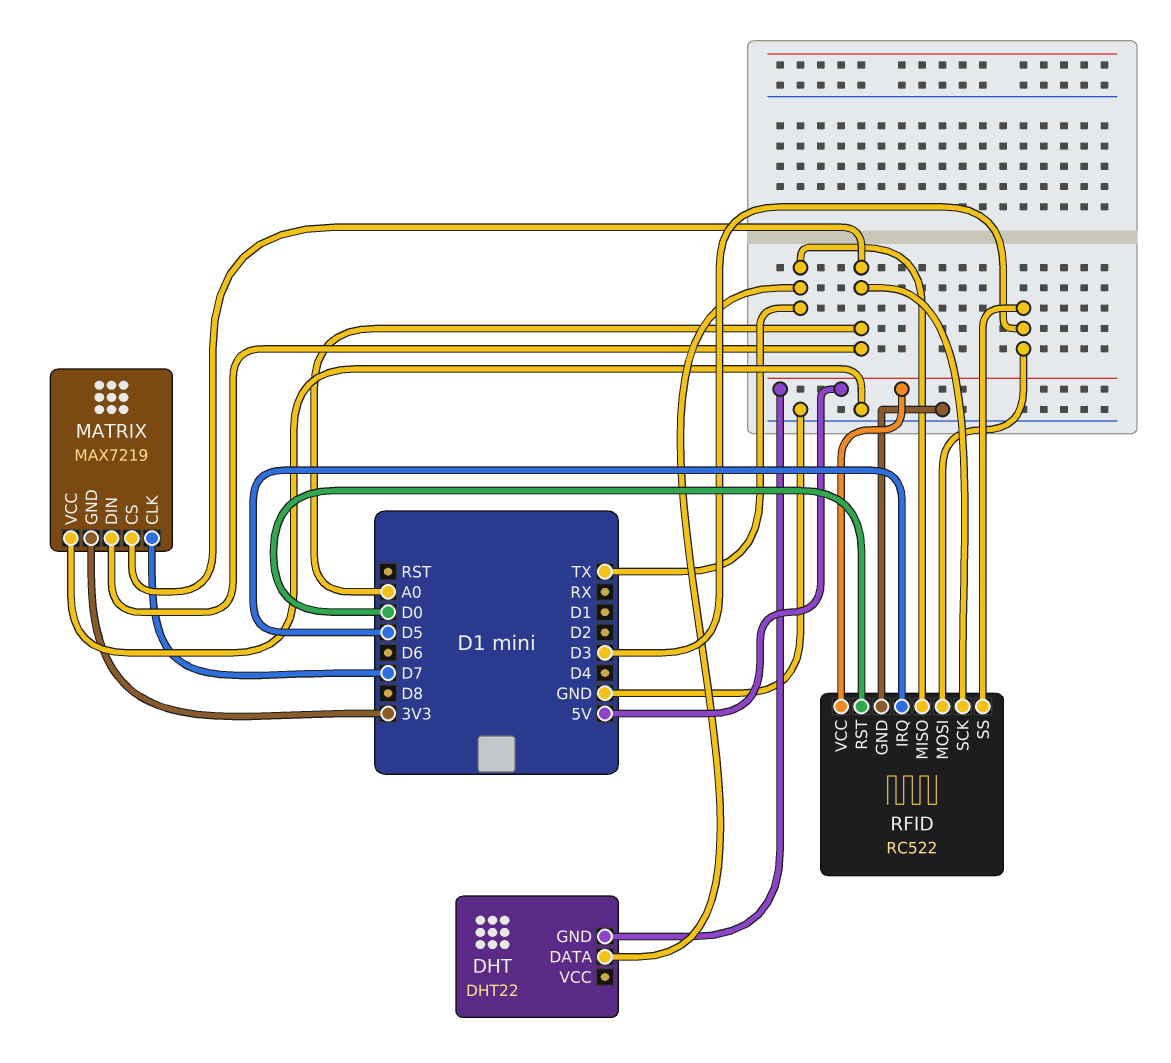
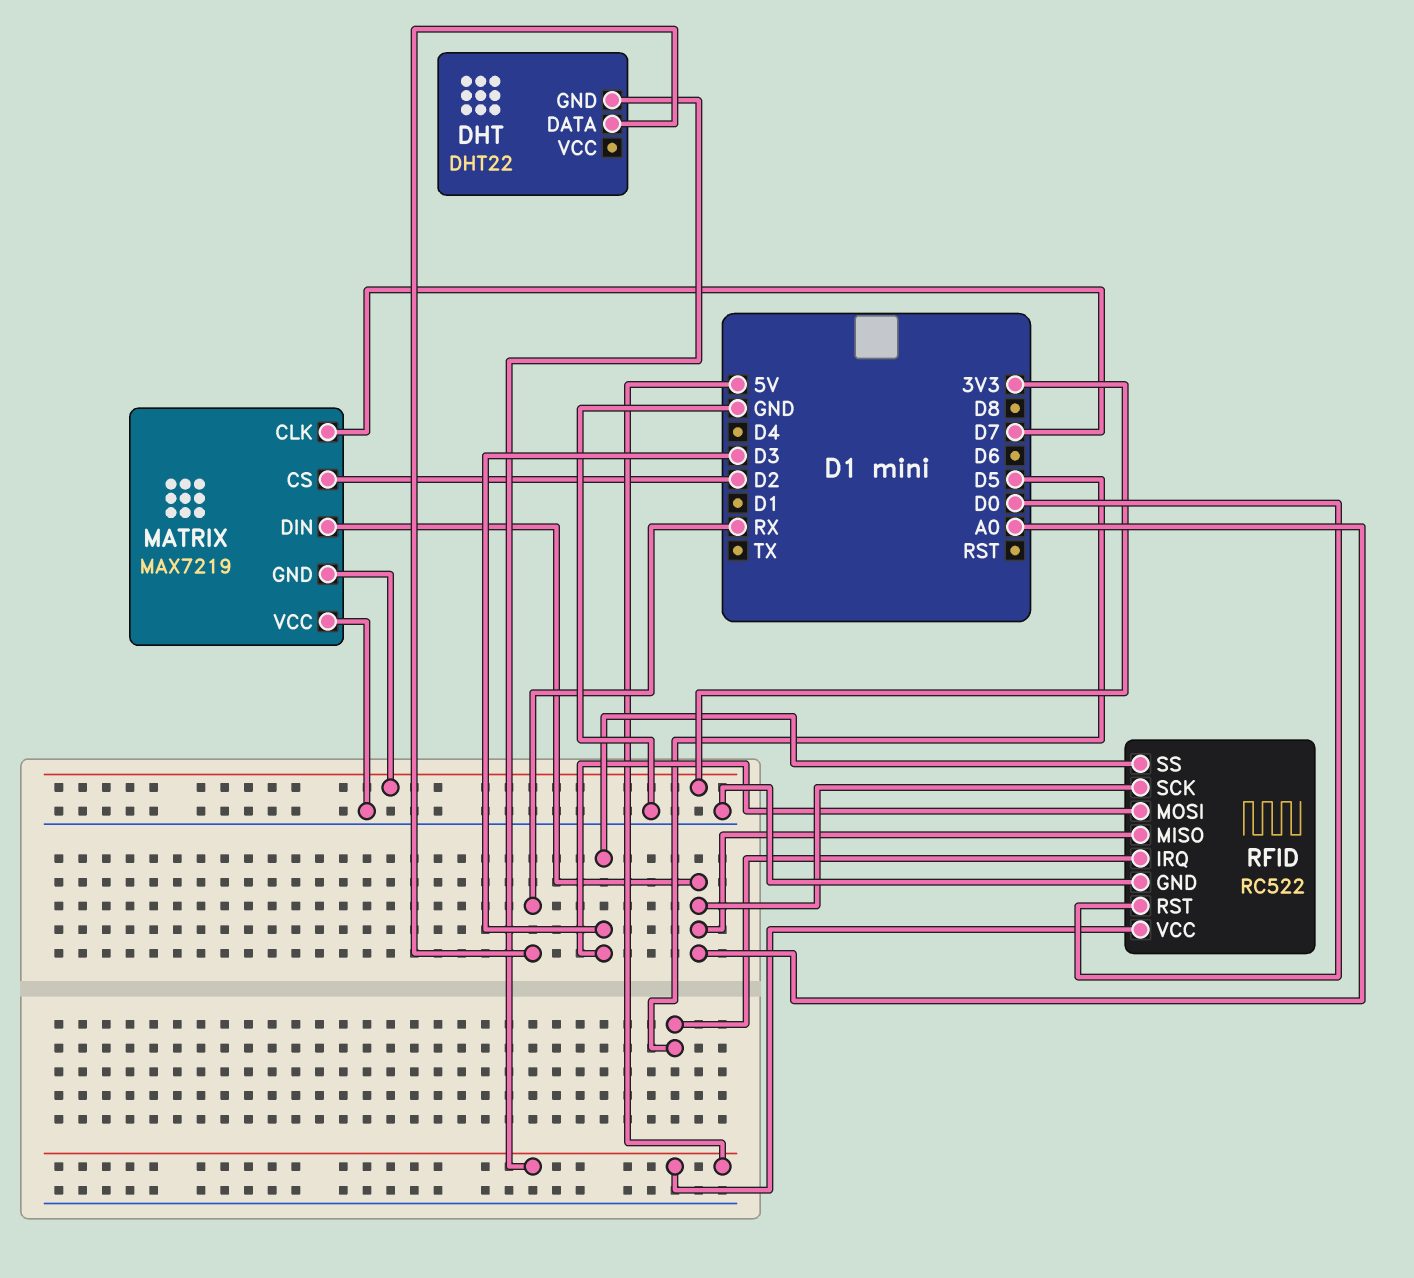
DHT pin DATA: TX -> RX
MATRIX pin CS: A0 -> D2
RFID pin MISO: TX -> A0

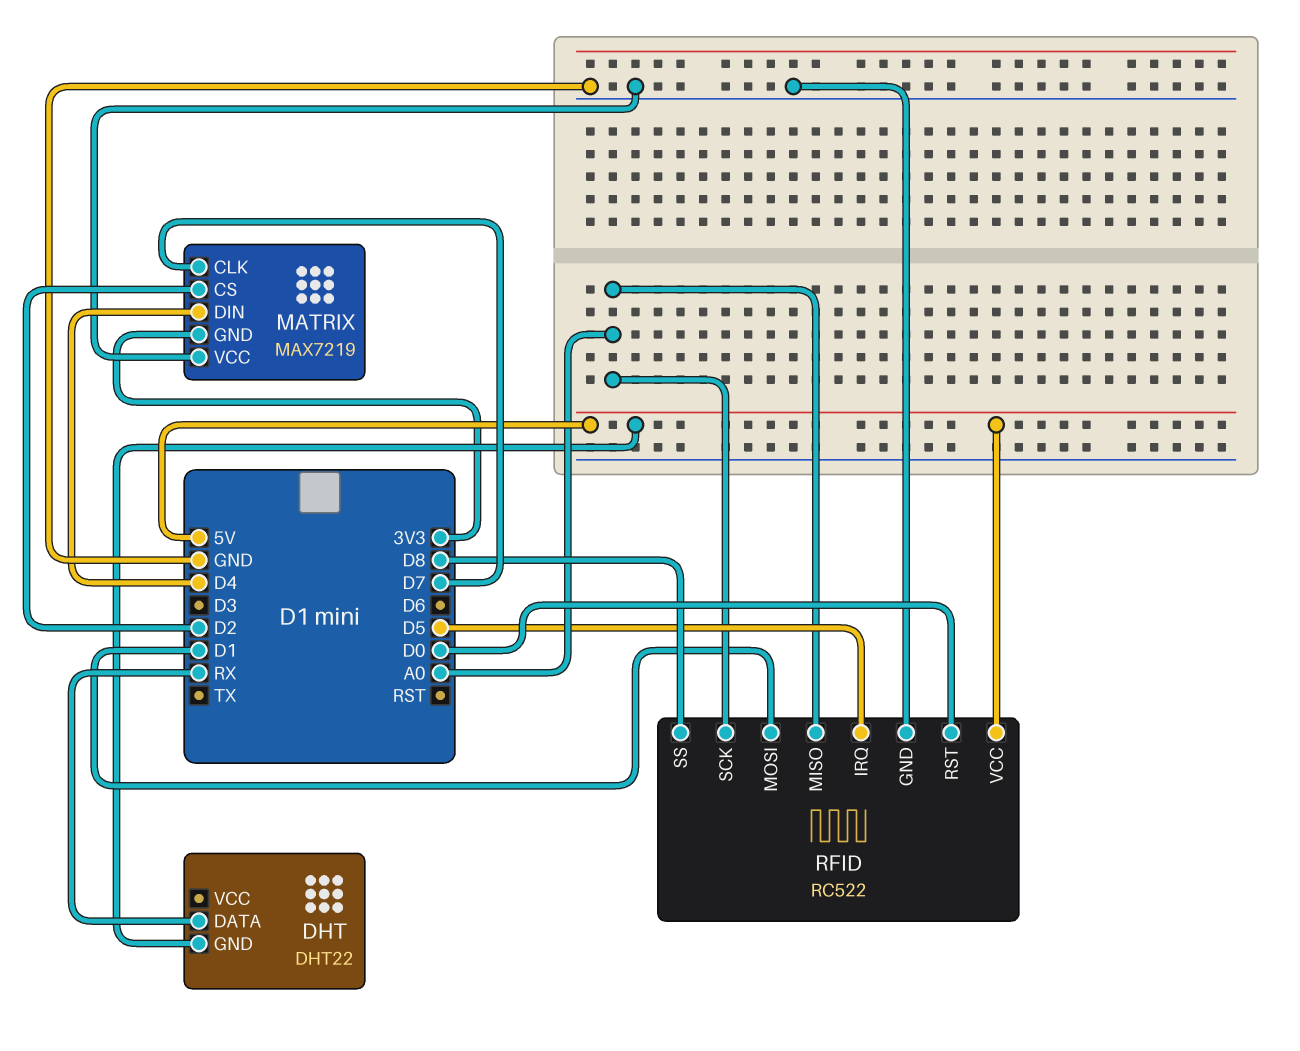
MATRIX pin DIN: A0 -> D4
RFID pin MOSI: D3 -> D1
RFID pin SS: D3 -> D8

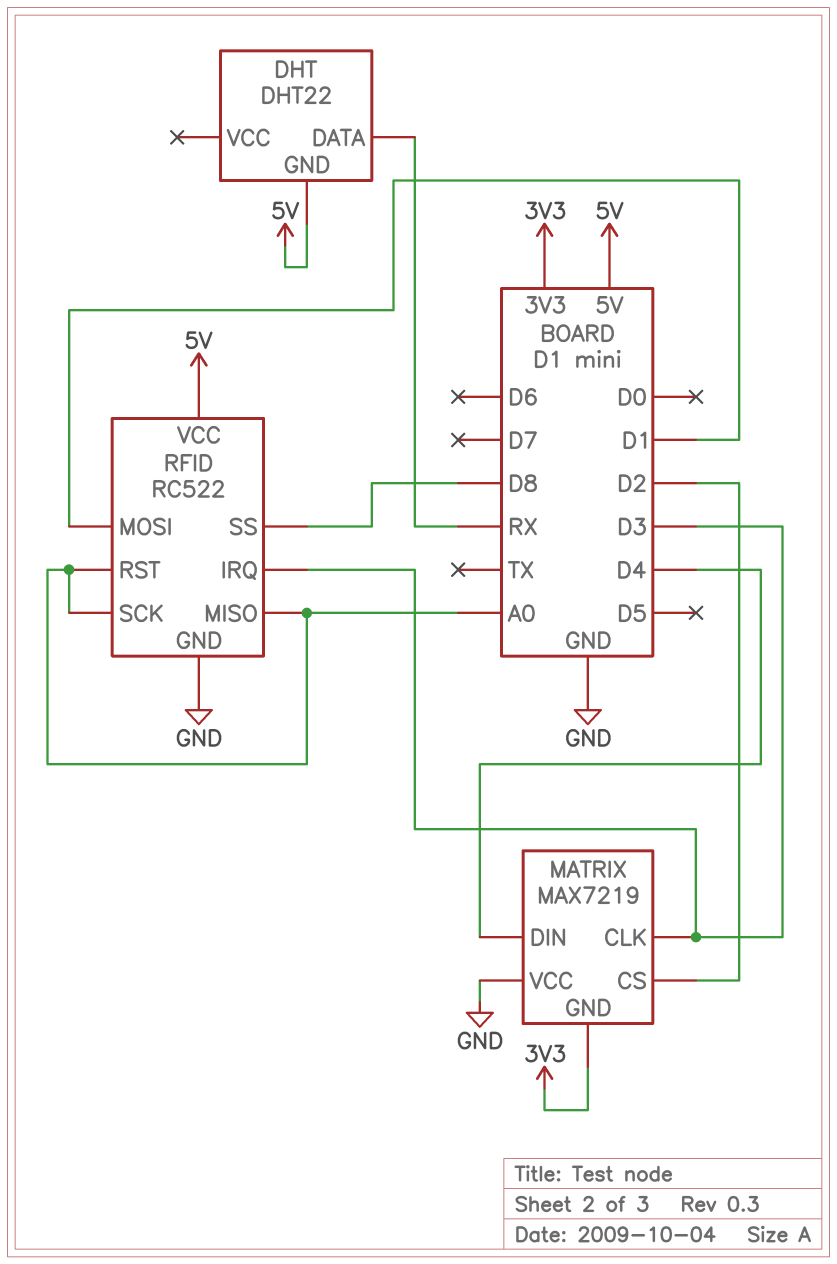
MATRIX pin CLK: D7 -> D3
RFID pin IRQ: D5 -> D3
RFID pin RST: D0 -> A0

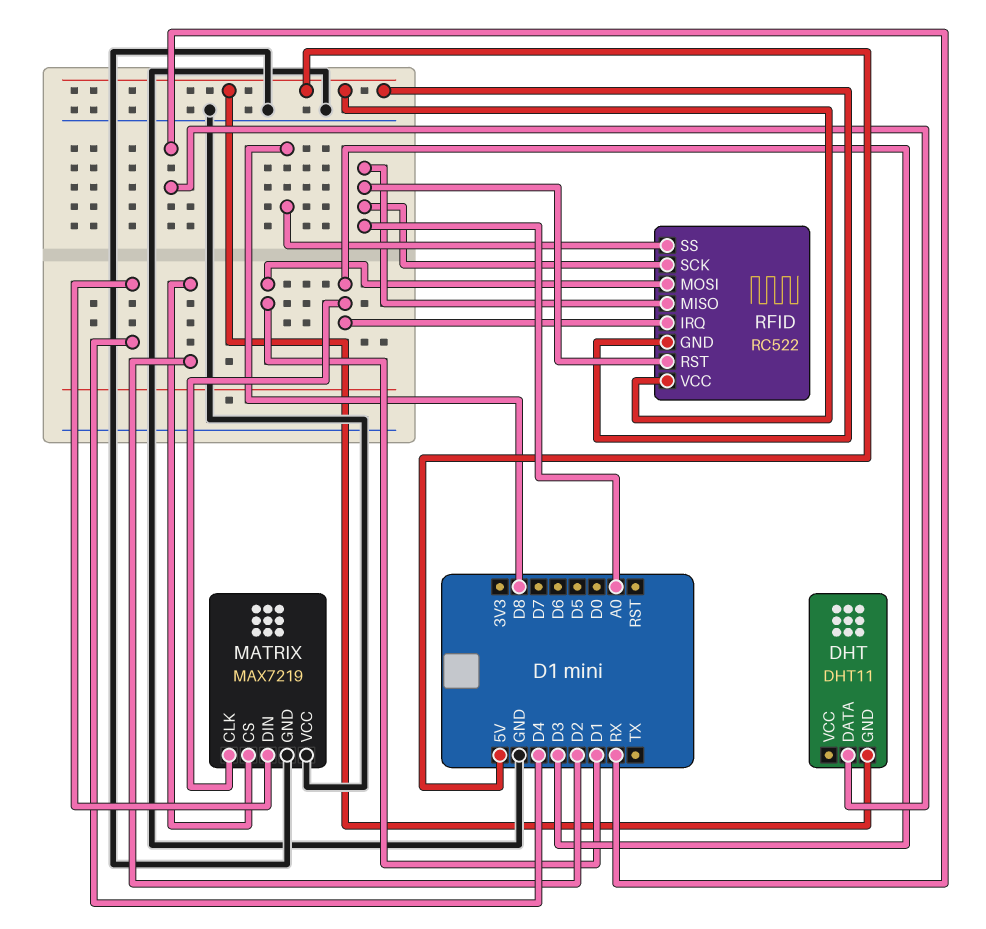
DHT: DHT22 -> DHT11
MATRIX pin GND: 3V3 -> GND
RFID pin GND: GND -> 5V

